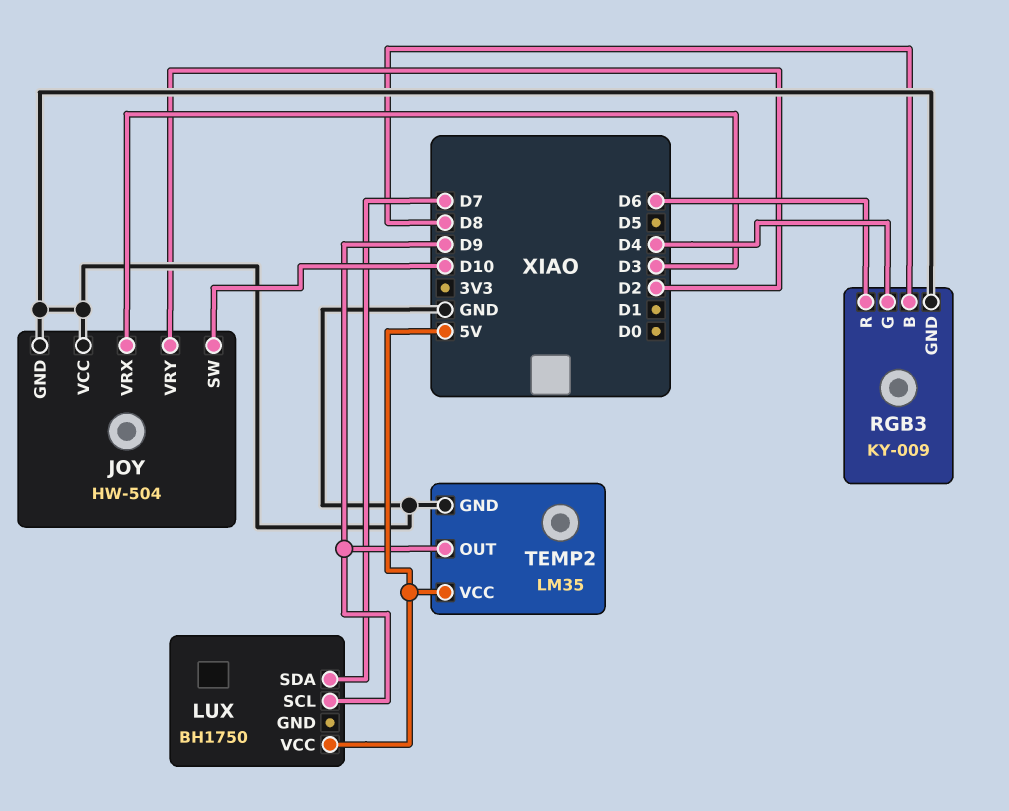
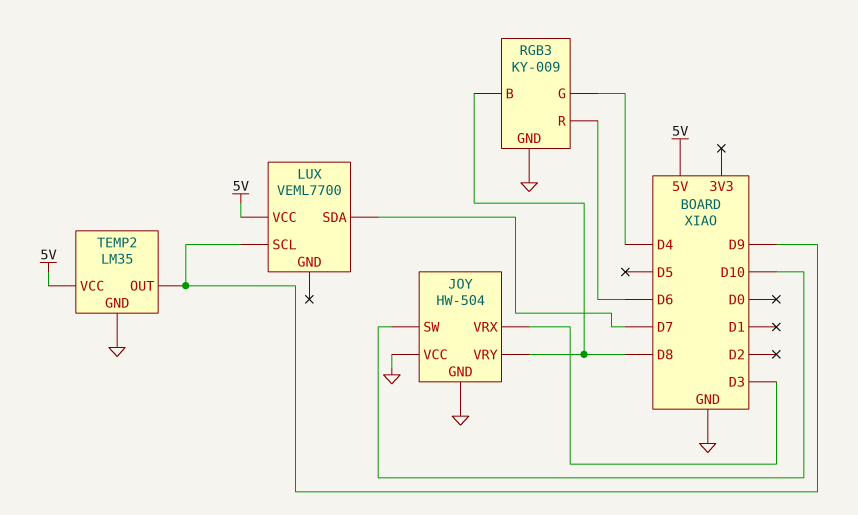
JOY pin VRY: D2 -> D8
LUX: BH1750 -> VEML7700

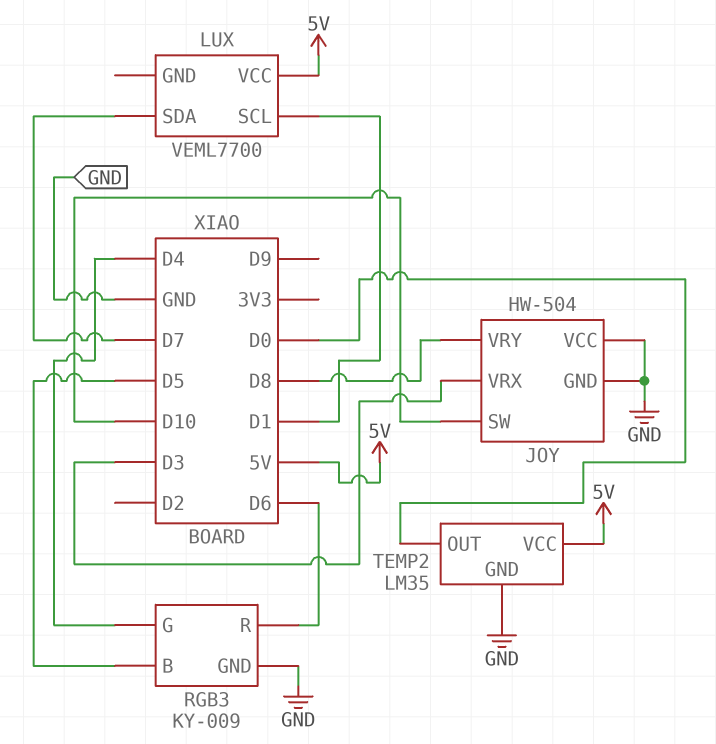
LUX pin SCL: D9 -> D1
RGB3 pin B: D8 -> D5
TEMP2 pin OUT: D9 -> D0

